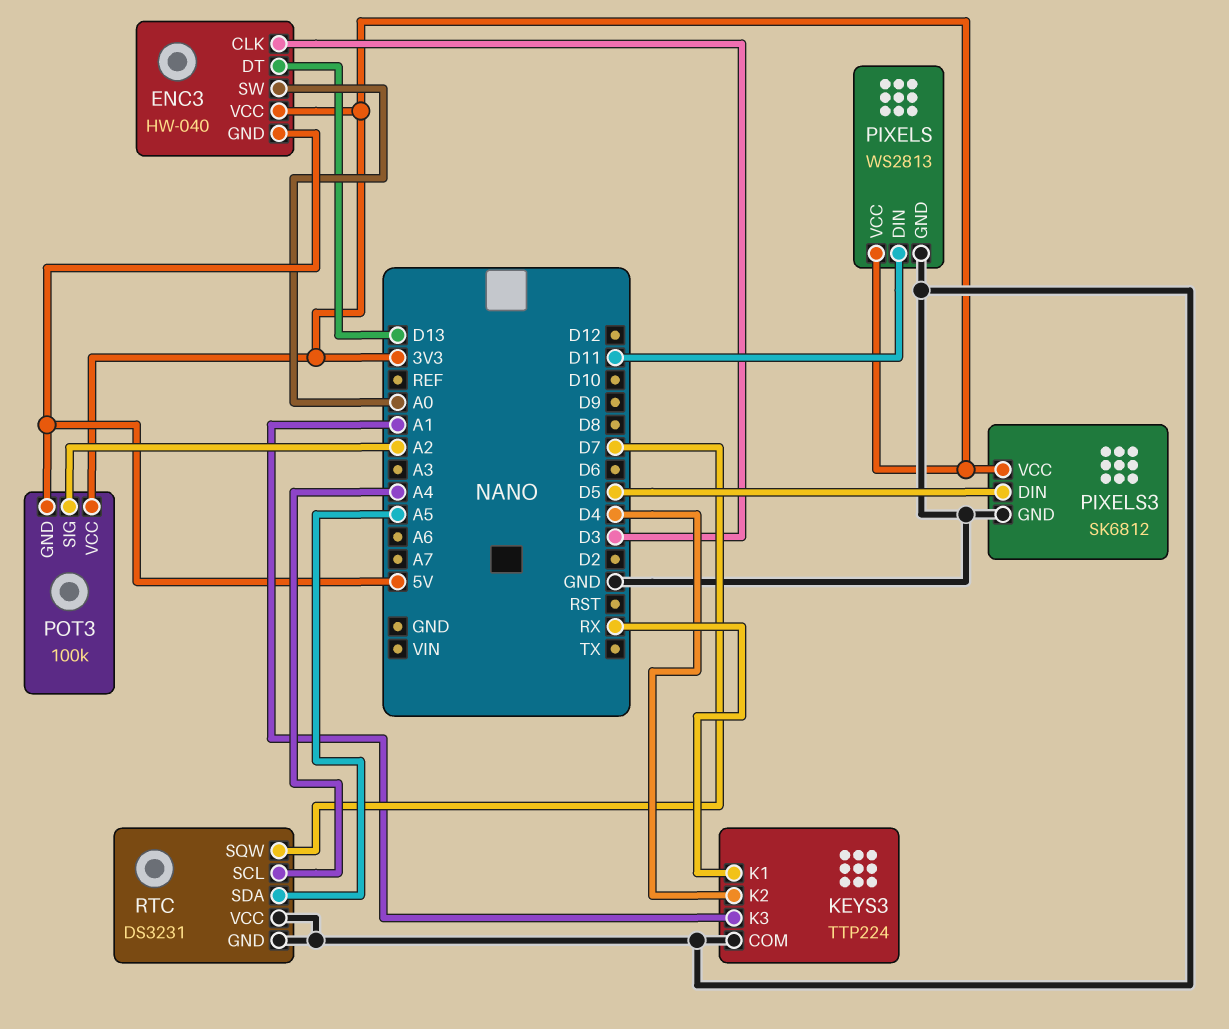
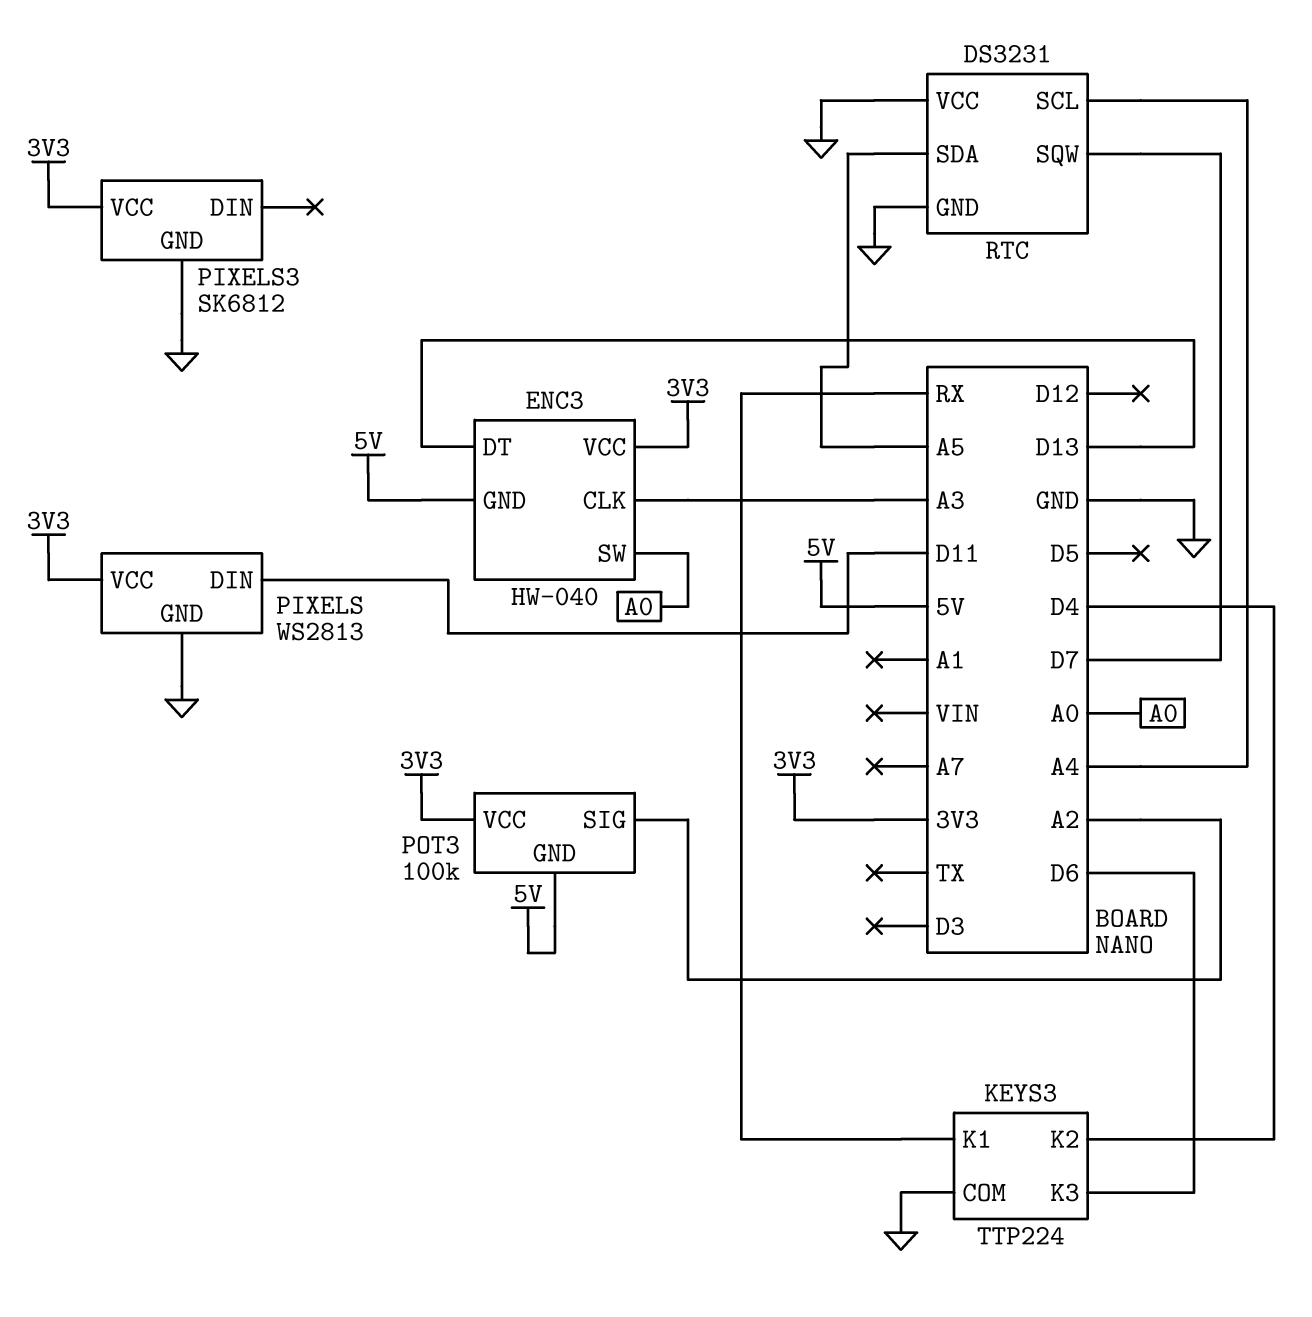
ENC3 pin CLK: D3 -> A3
KEYS3 pin K3: A1 -> D6
PIXELS3 pin DIN: D5 -> none

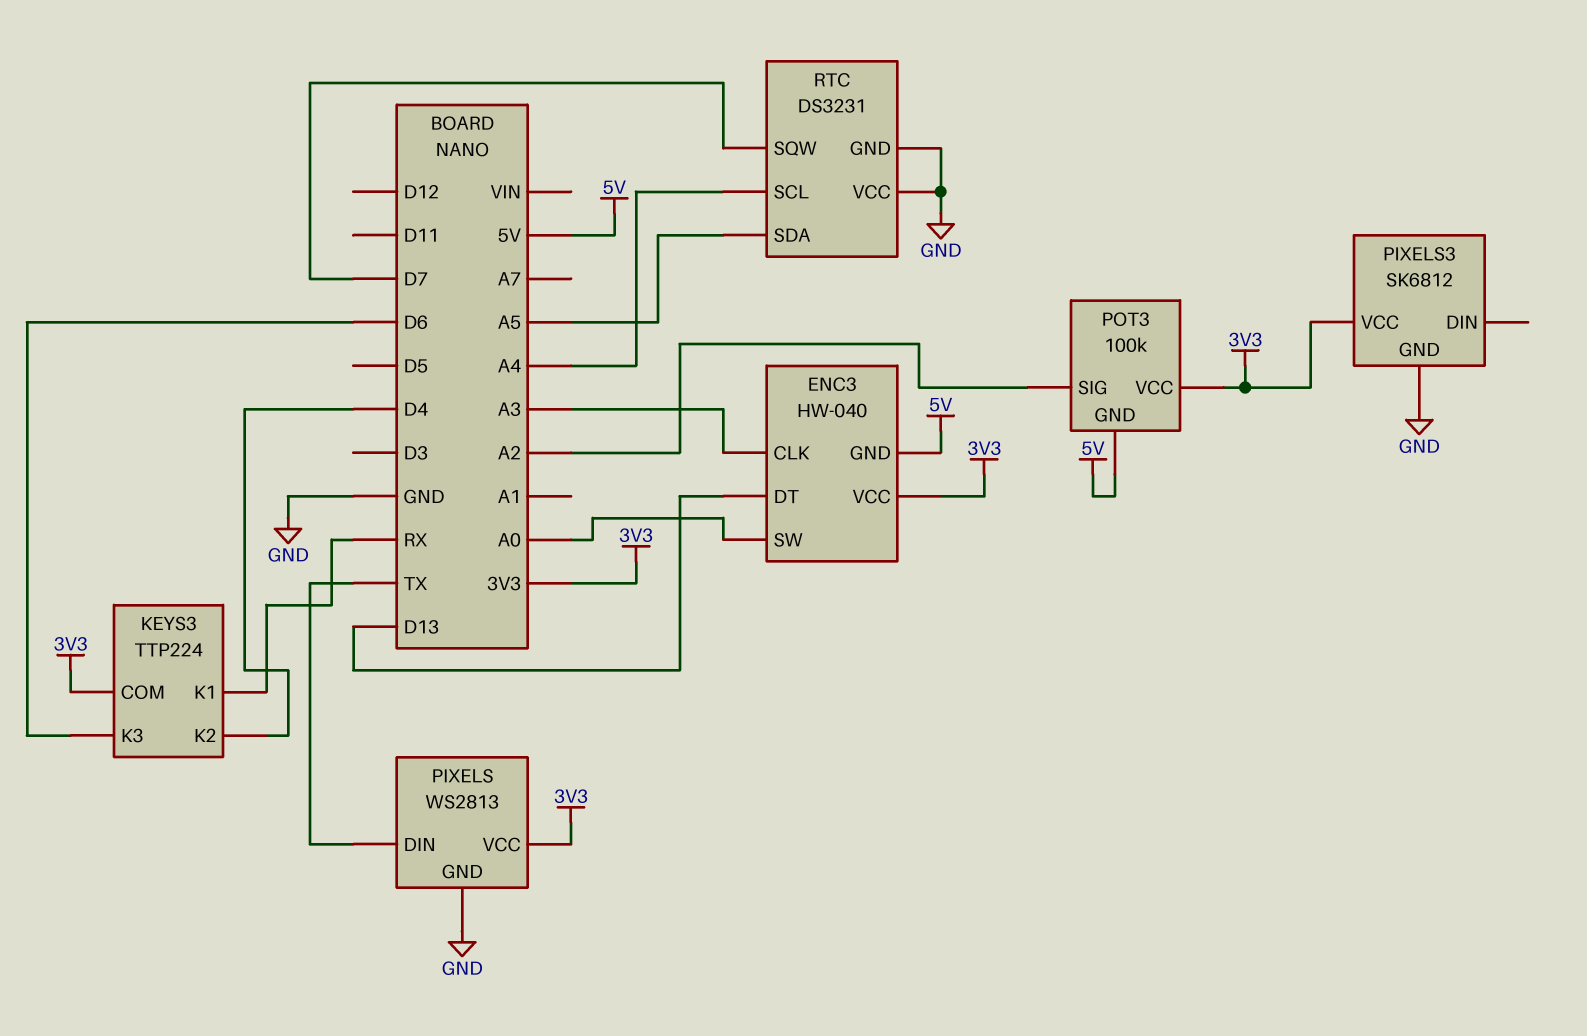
KEYS3 pin COM: GND -> 3V3
PIXELS pin DIN: D11 -> TX

